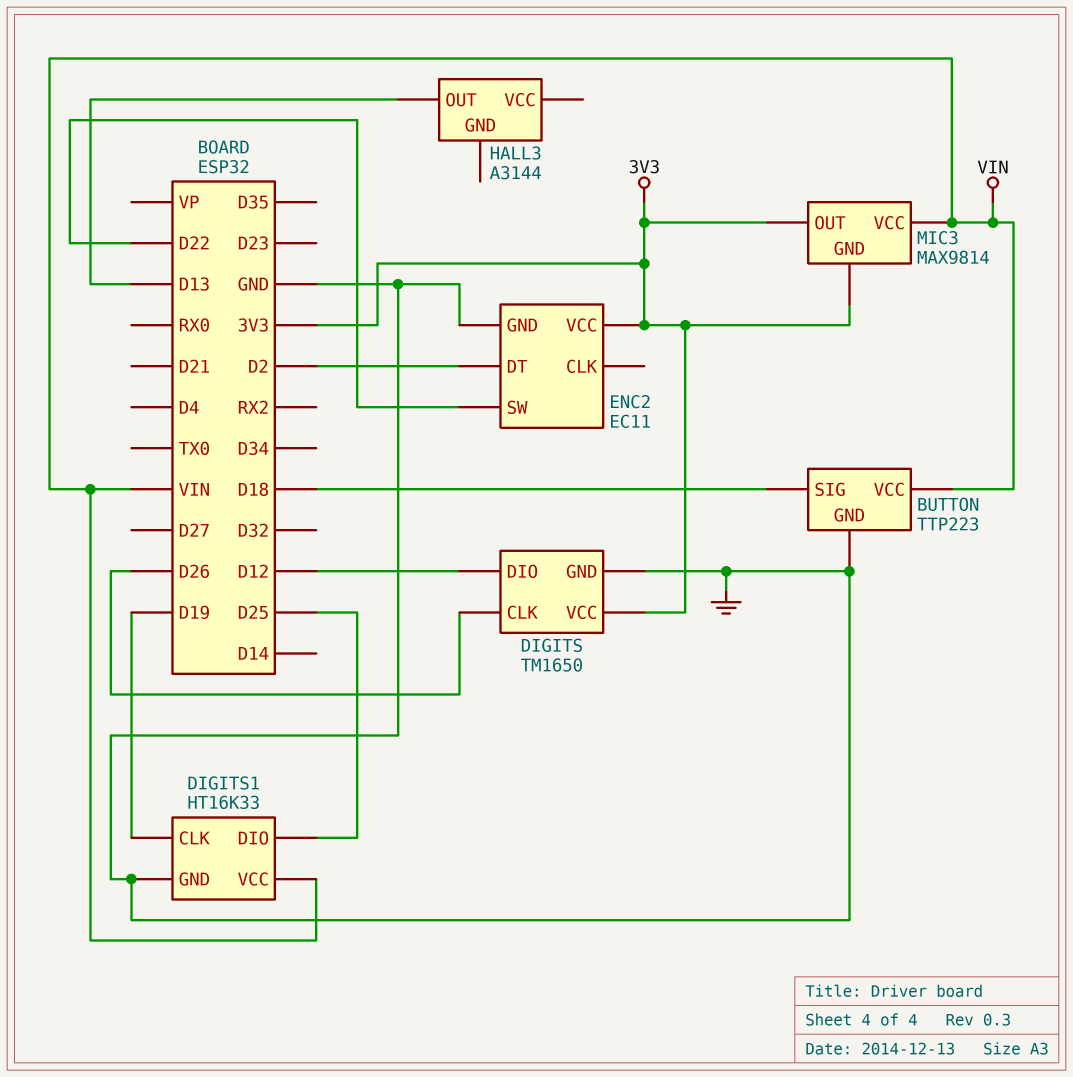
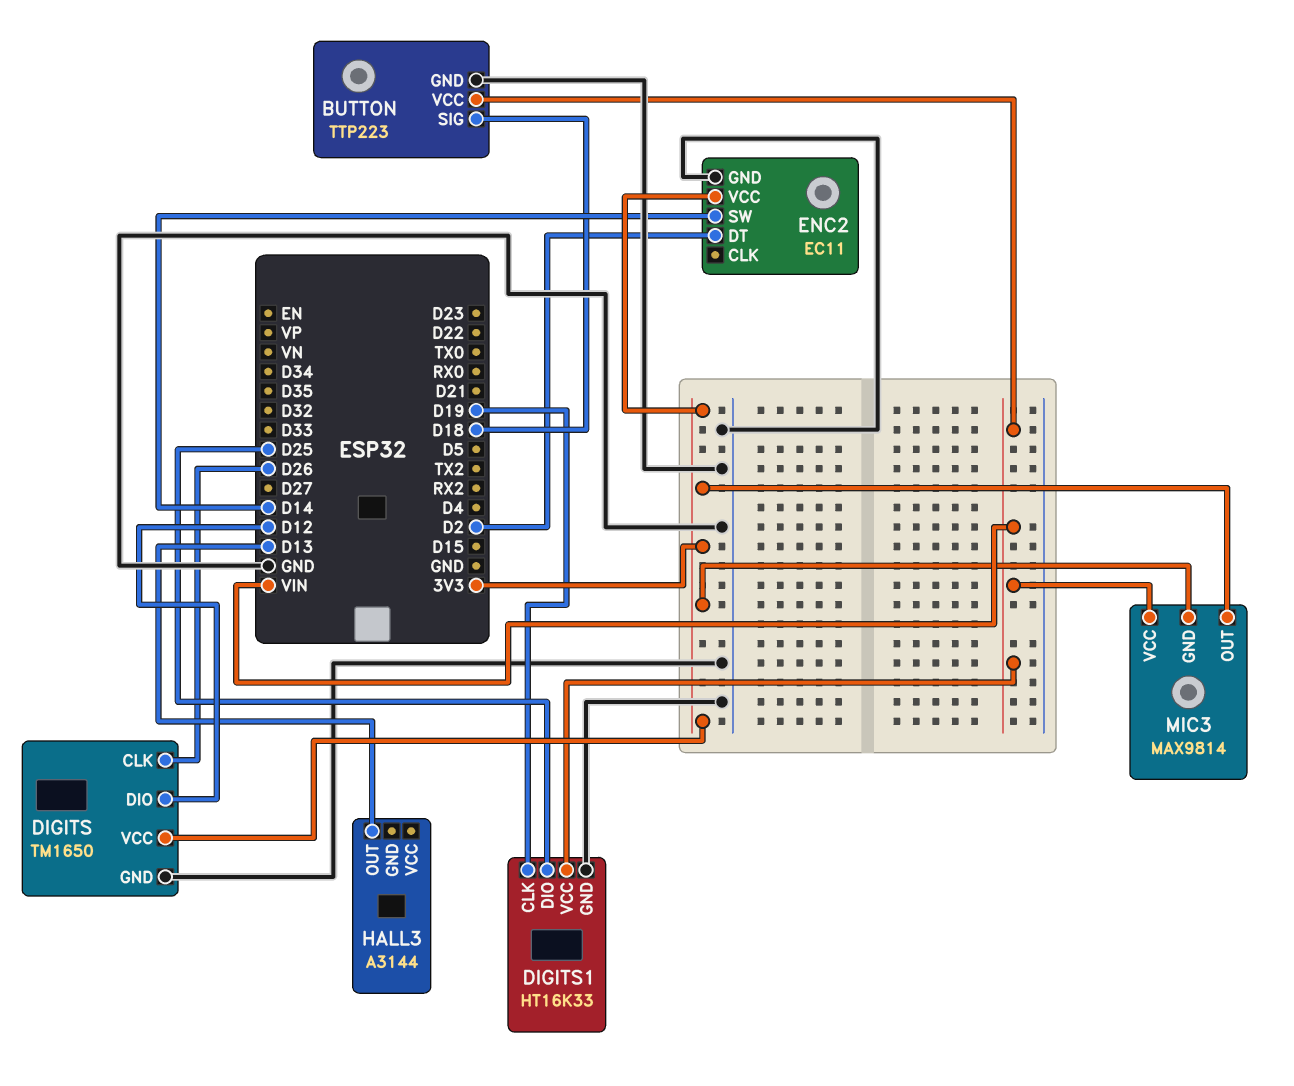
ENC2 pin SW: D22 -> D14

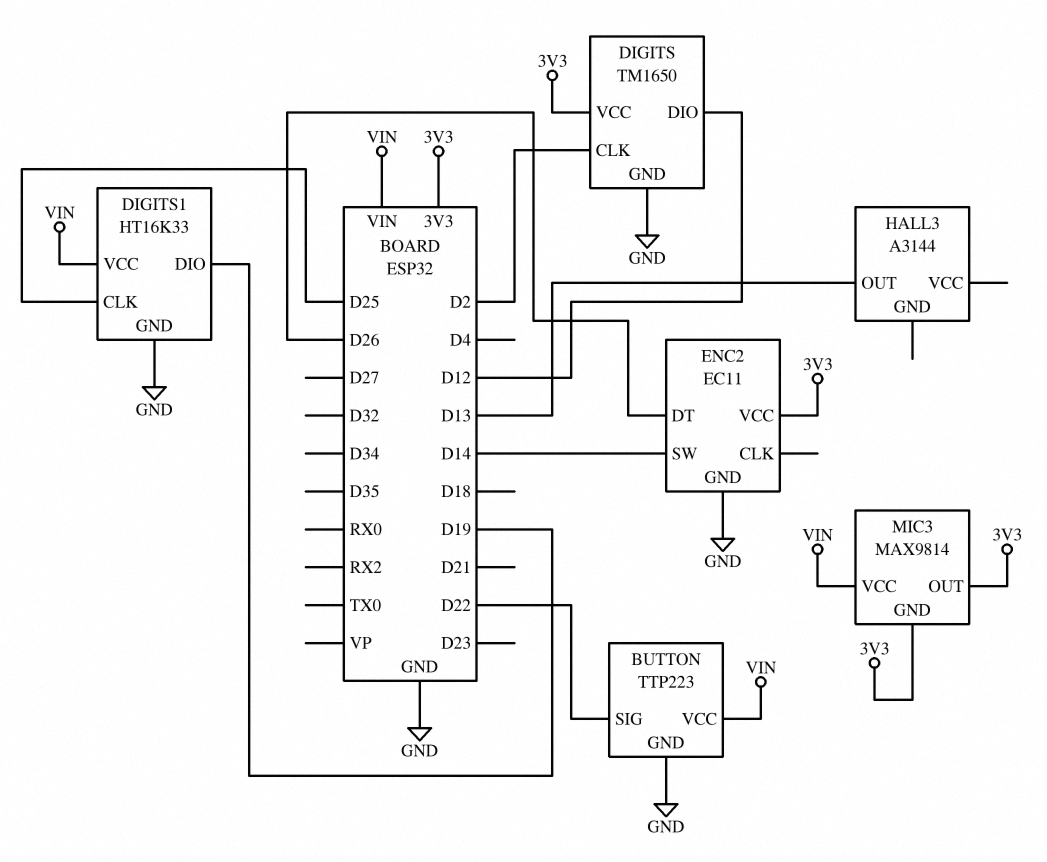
BUTTON pin SIG: D18 -> D22
DIGITS pin CLK: D26 -> D2
DIGITS1 pin CLK: D19 -> D25
DIGITS1 pin DIO: D25 -> D19
ENC2 pin DT: D2 -> D26

